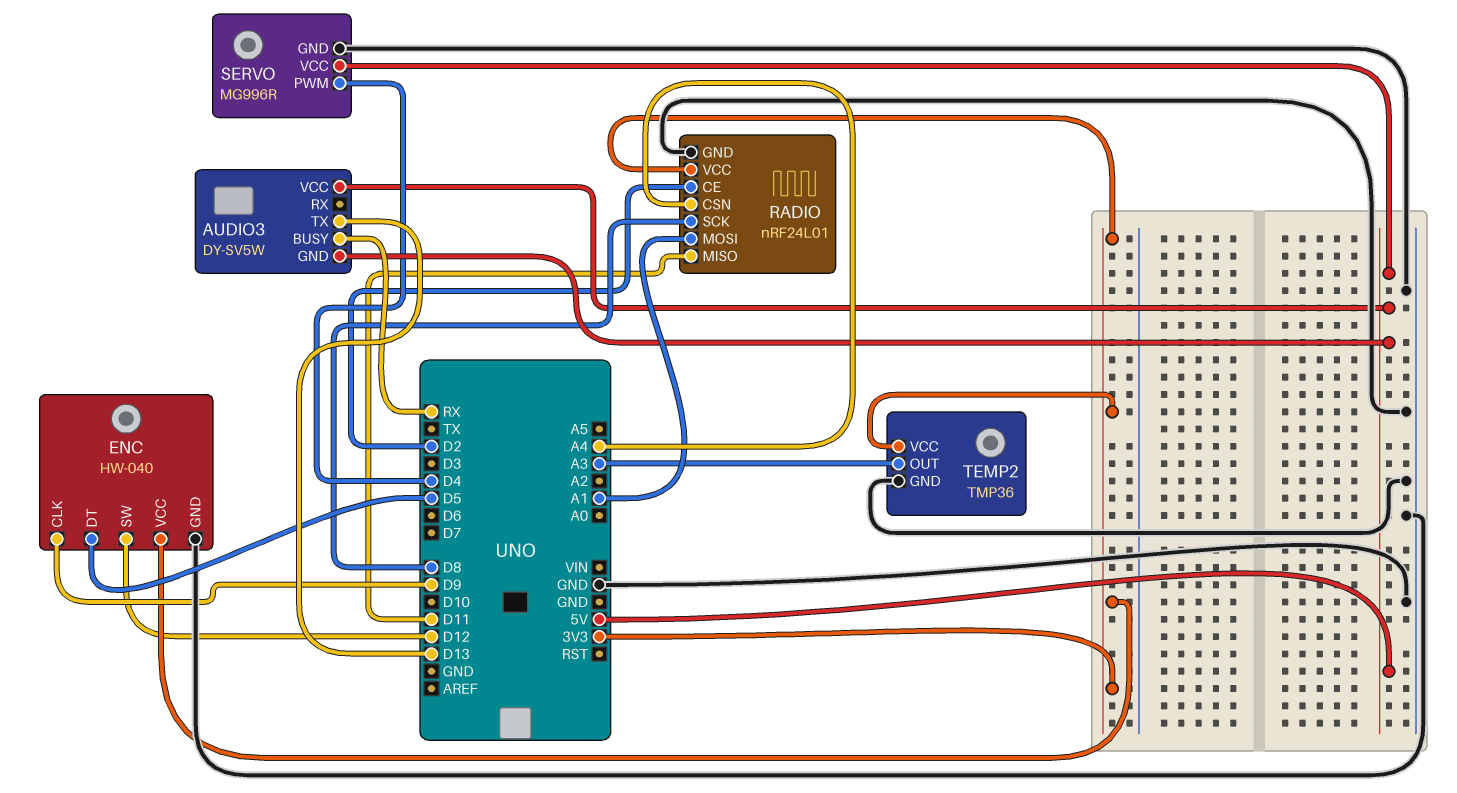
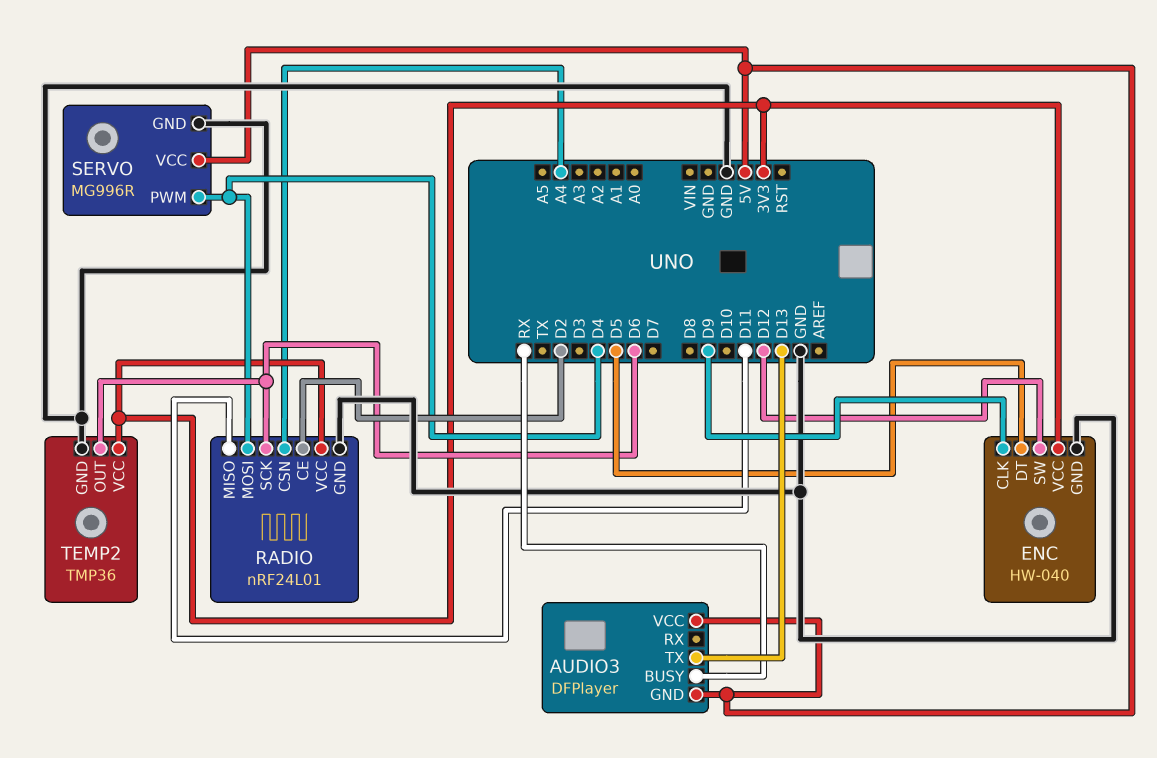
AUDIO3: DY-SV5W -> DFPlayer
RADIO pin MOSI: A1 -> D4
RADIO pin SCK: D8 -> D6
TEMP2 pin OUT: A3 -> D6

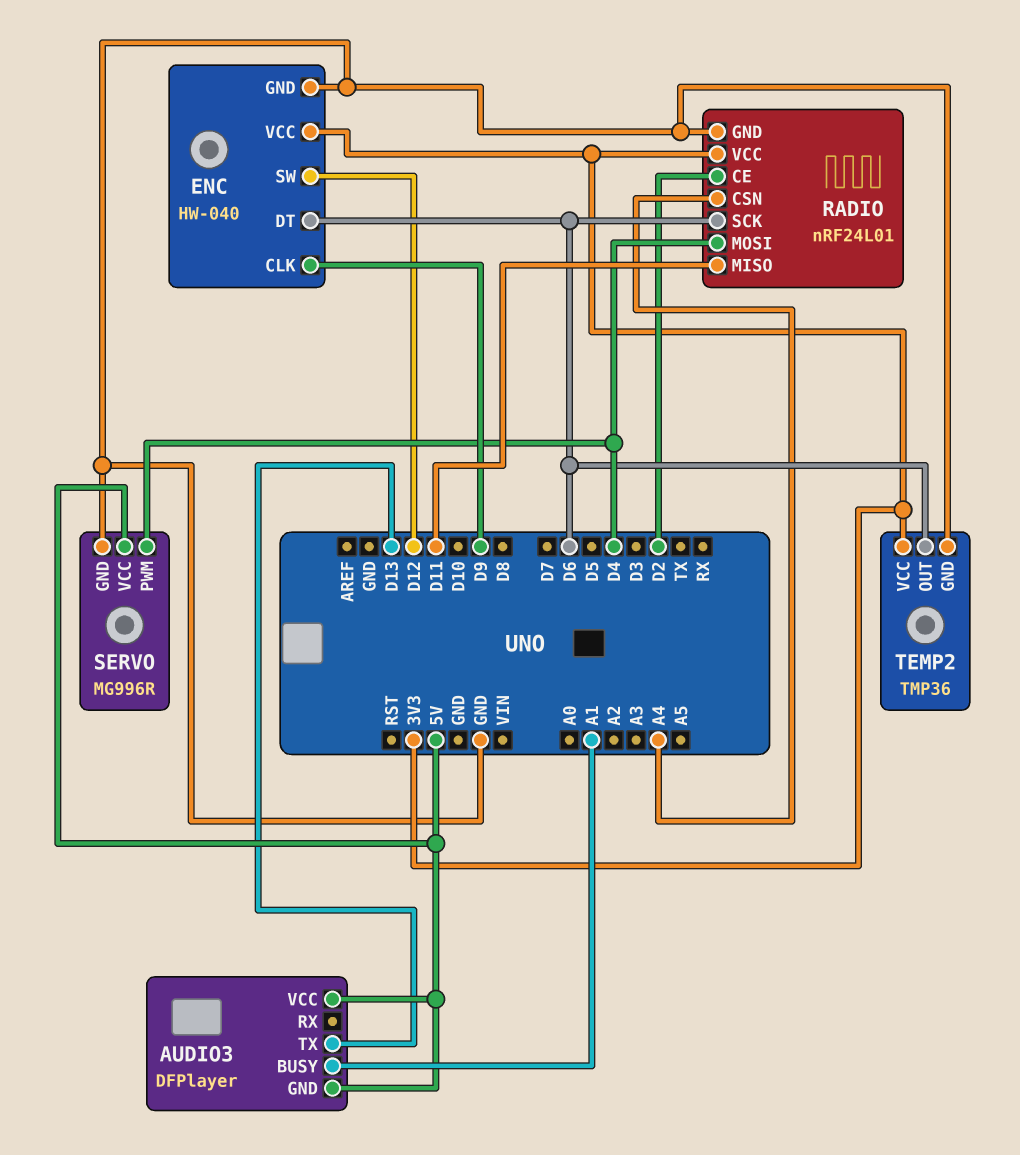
AUDIO3 pin BUSY: RX -> A1
ENC pin DT: D5 -> D6

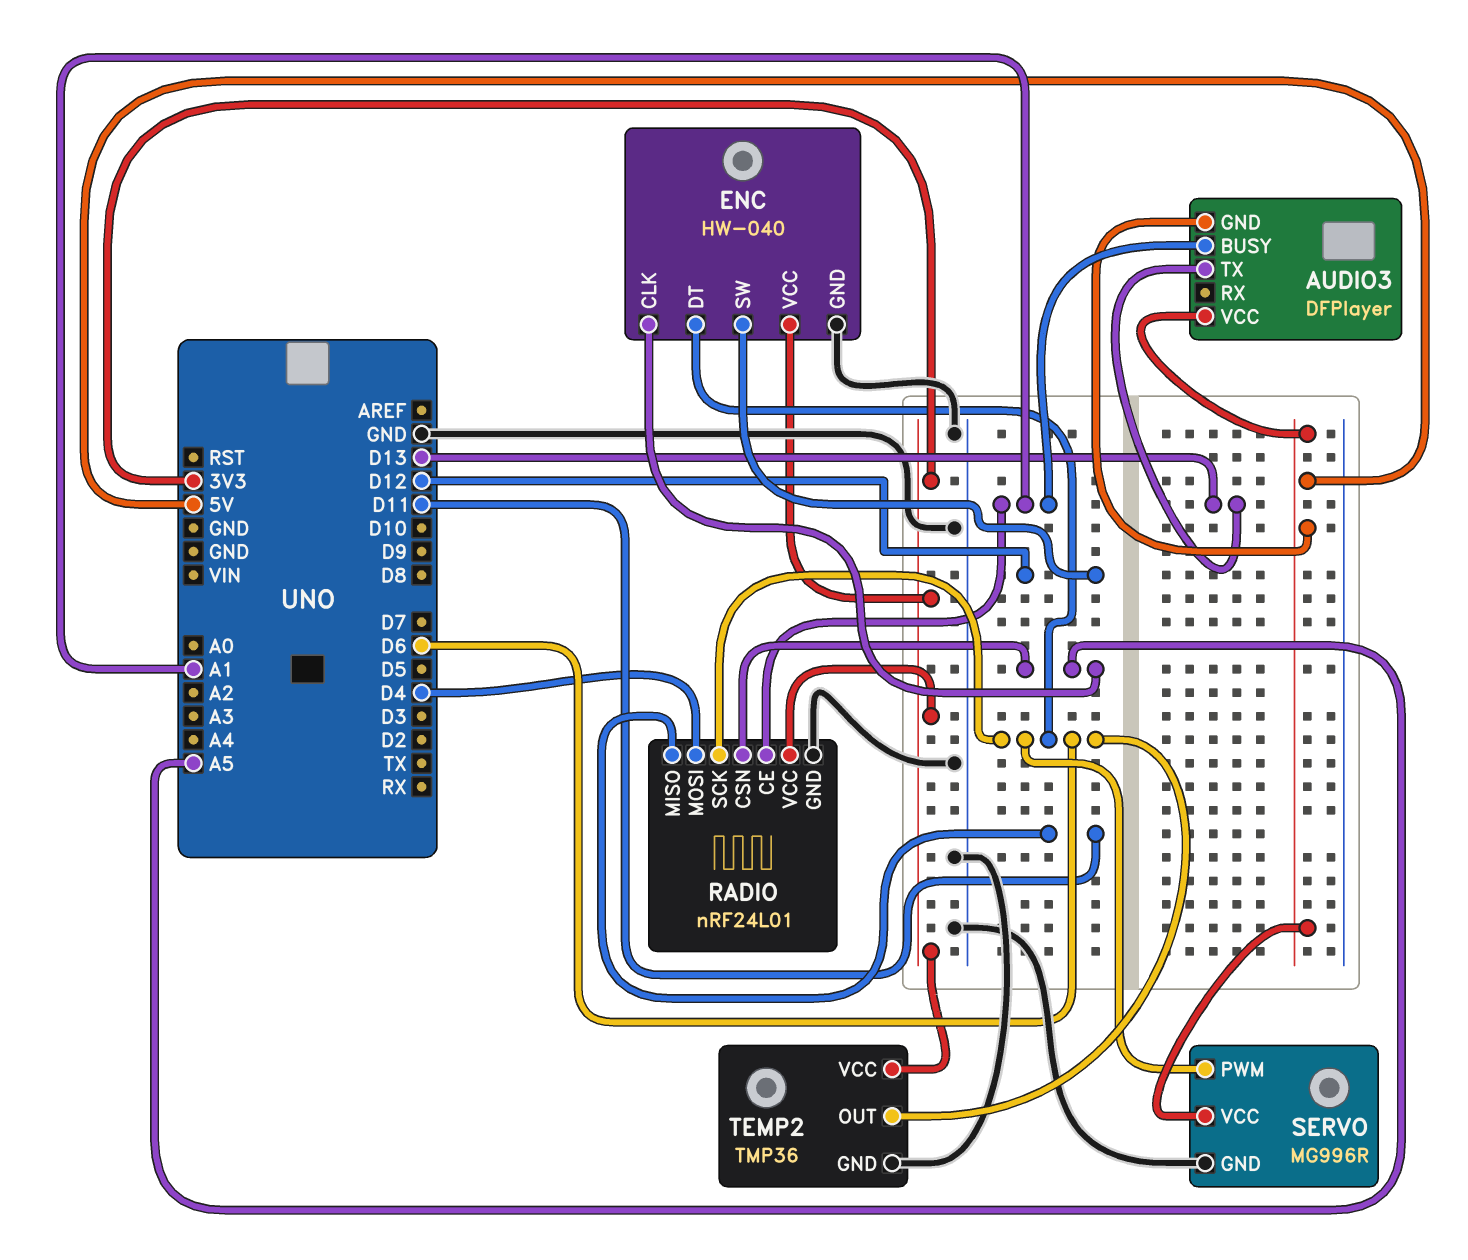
ENC pin CLK: D9 -> A5
RADIO pin CE: D2 -> A1
RADIO pin CSN: A4 -> A5
SERVO pin PWM: D4 -> D6

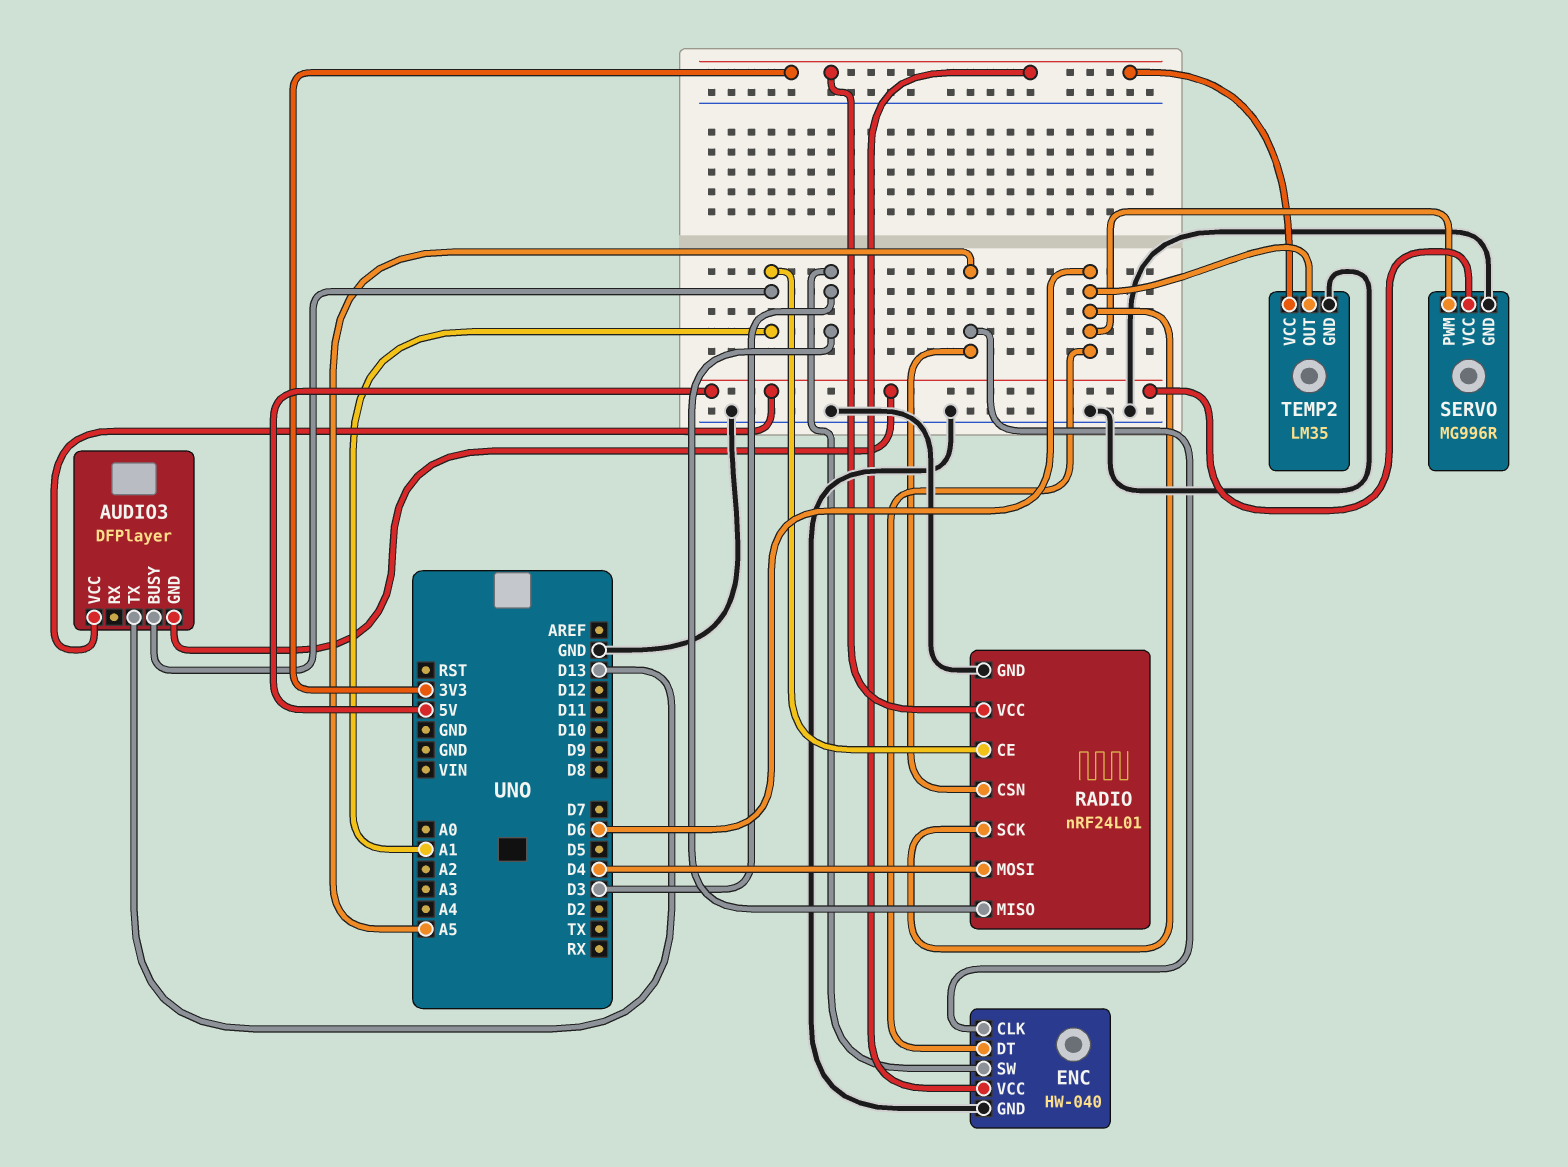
ENC pin SW: D12 -> D3
RADIO pin MISO: D11 -> D3
TEMP2: TMP36 -> LM35

